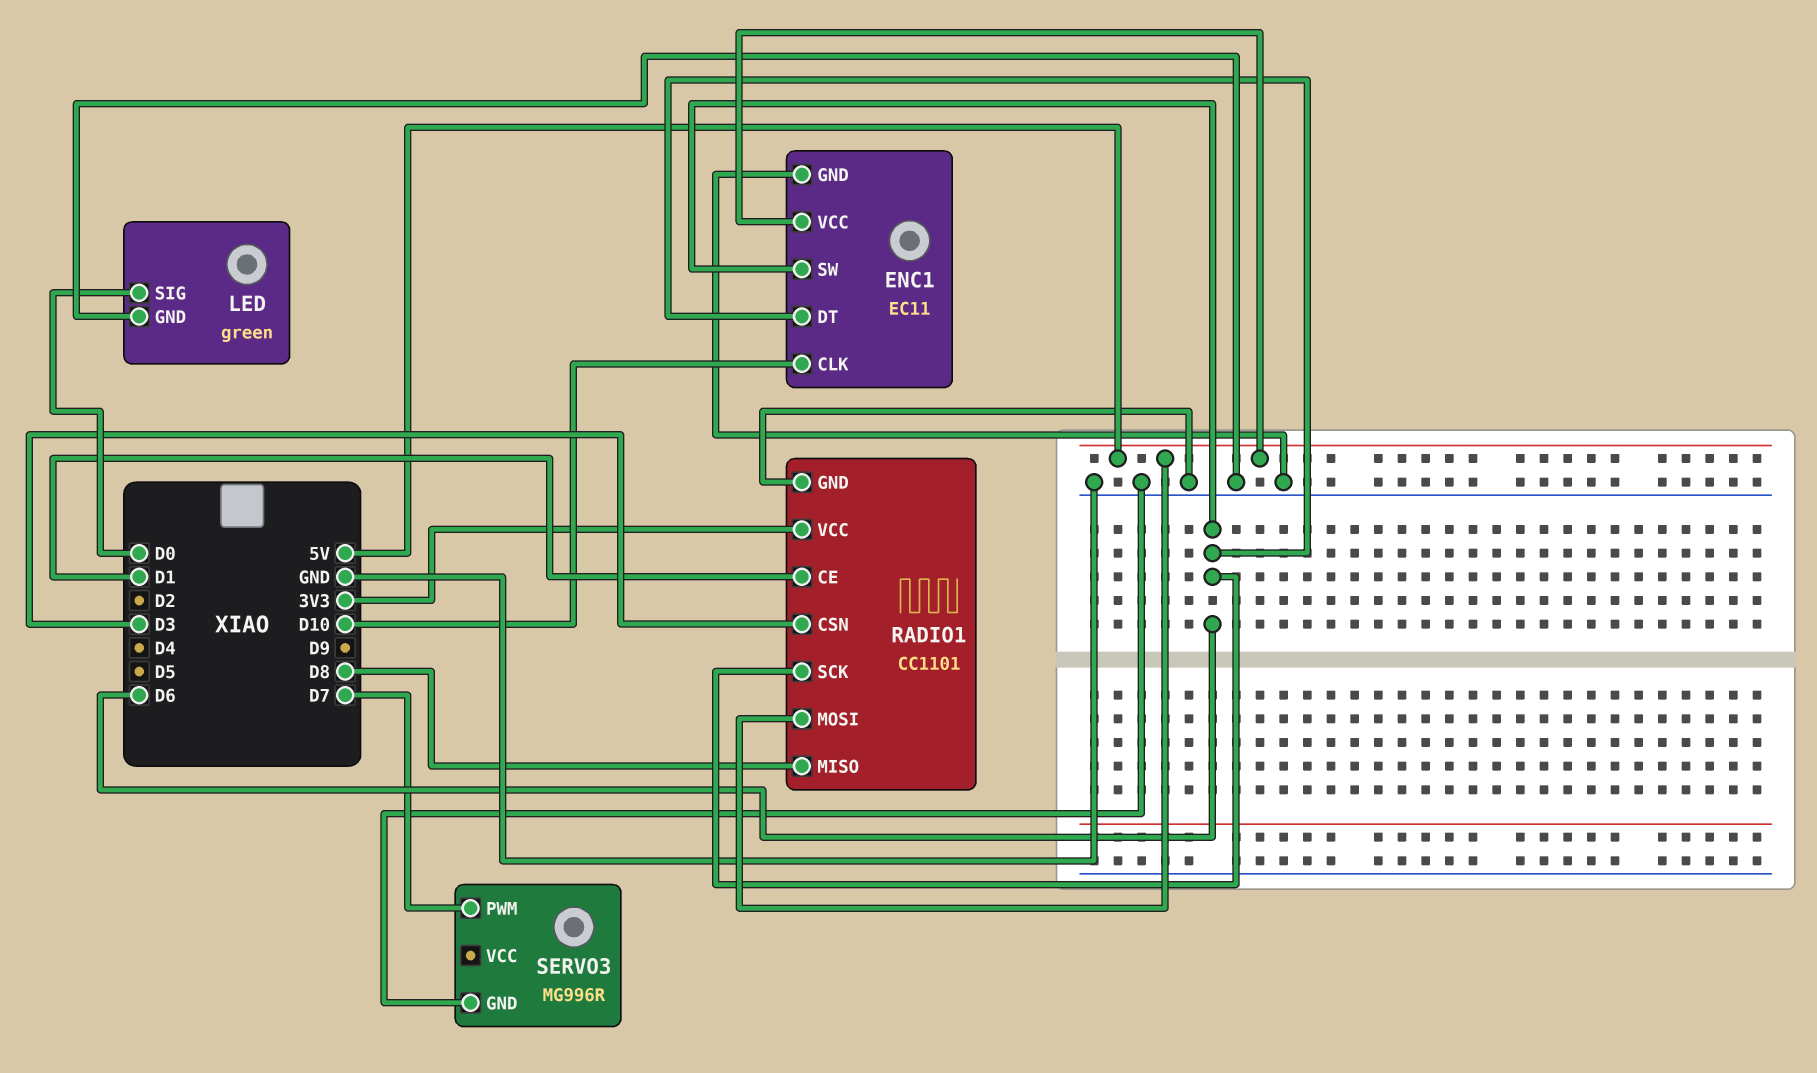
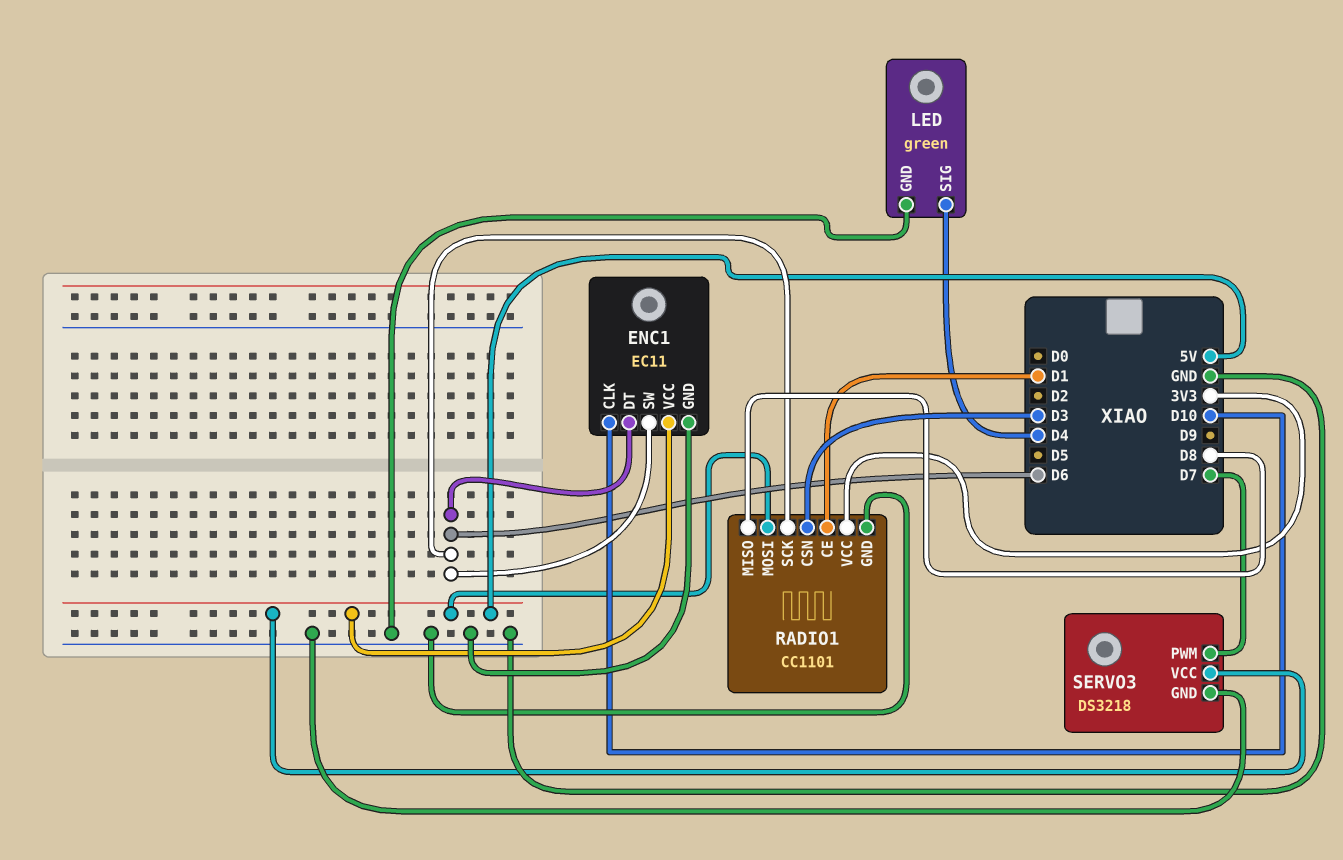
LED pin SIG: D0 -> D4
SERVO3: MG996R -> DS3218
SERVO3 pin VCC: none -> 5V

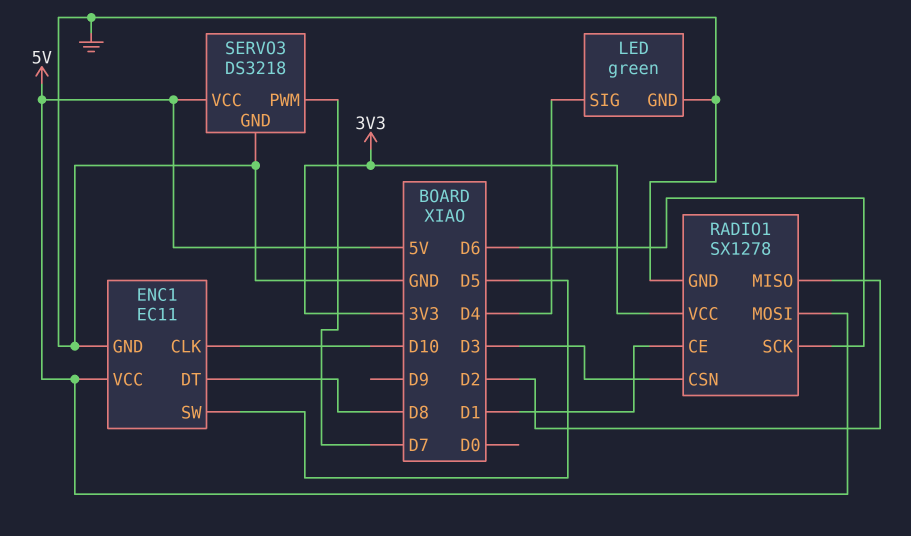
ENC1 pin DT: D6 -> D8
ENC1 pin SW: D6 -> D5
RADIO1: CC1101 -> SX1278
RADIO1 pin MISO: D8 -> D2

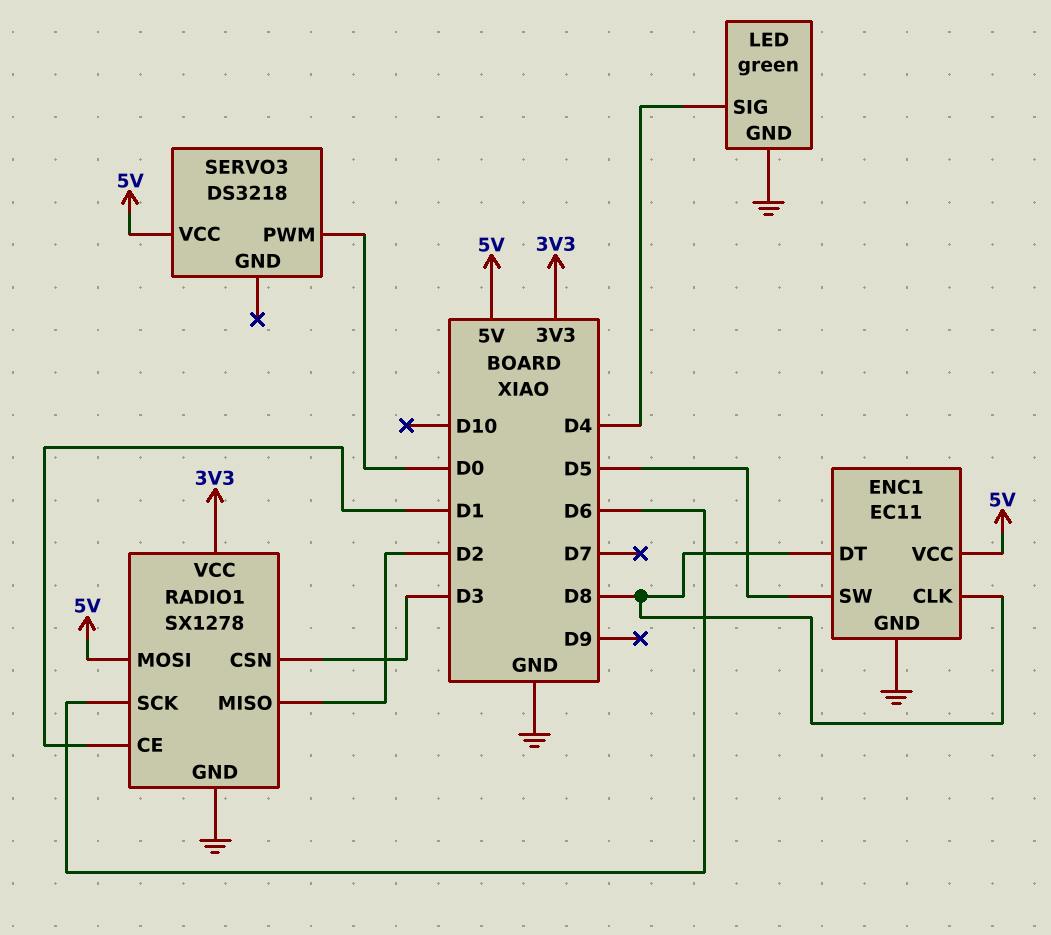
ENC1 pin CLK: D10 -> D8
SERVO3 pin GND: GND -> none
SERVO3 pin PWM: D7 -> D0

